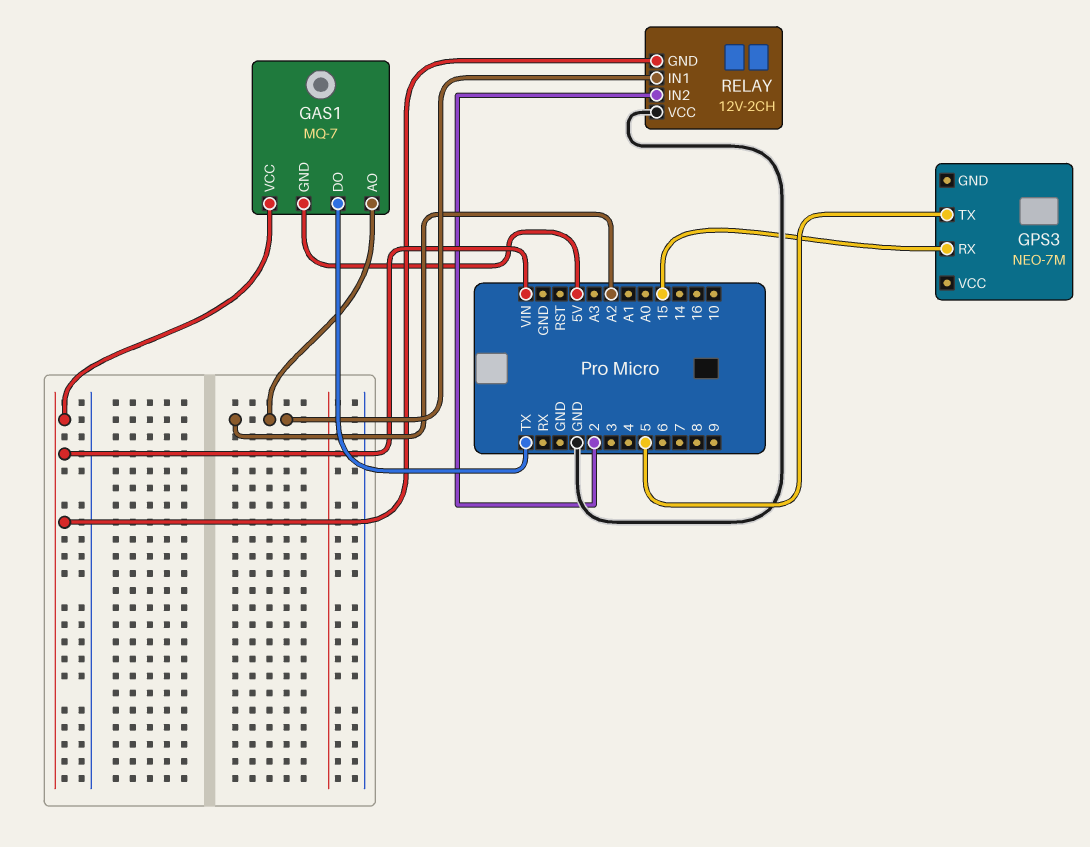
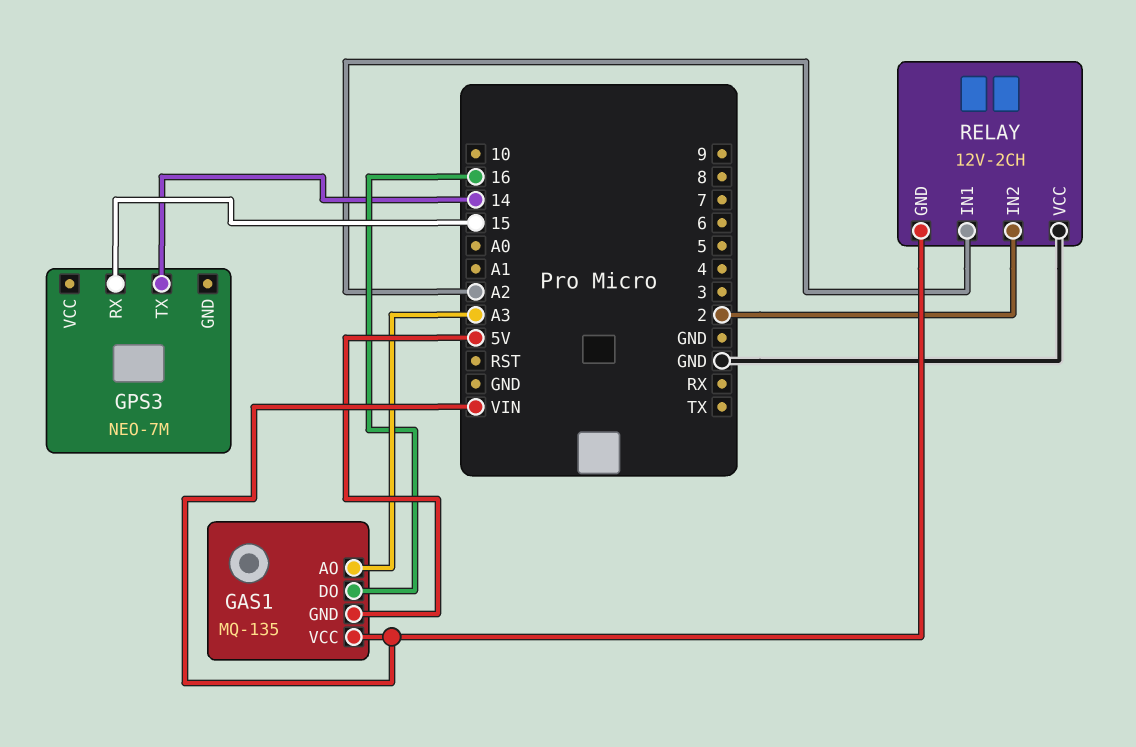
GAS1: MQ-7 -> MQ-135
GAS1 pin AO: A2 -> A3
GAS1 pin DO: TX -> 16
GPS3 pin TX: 5 -> 14

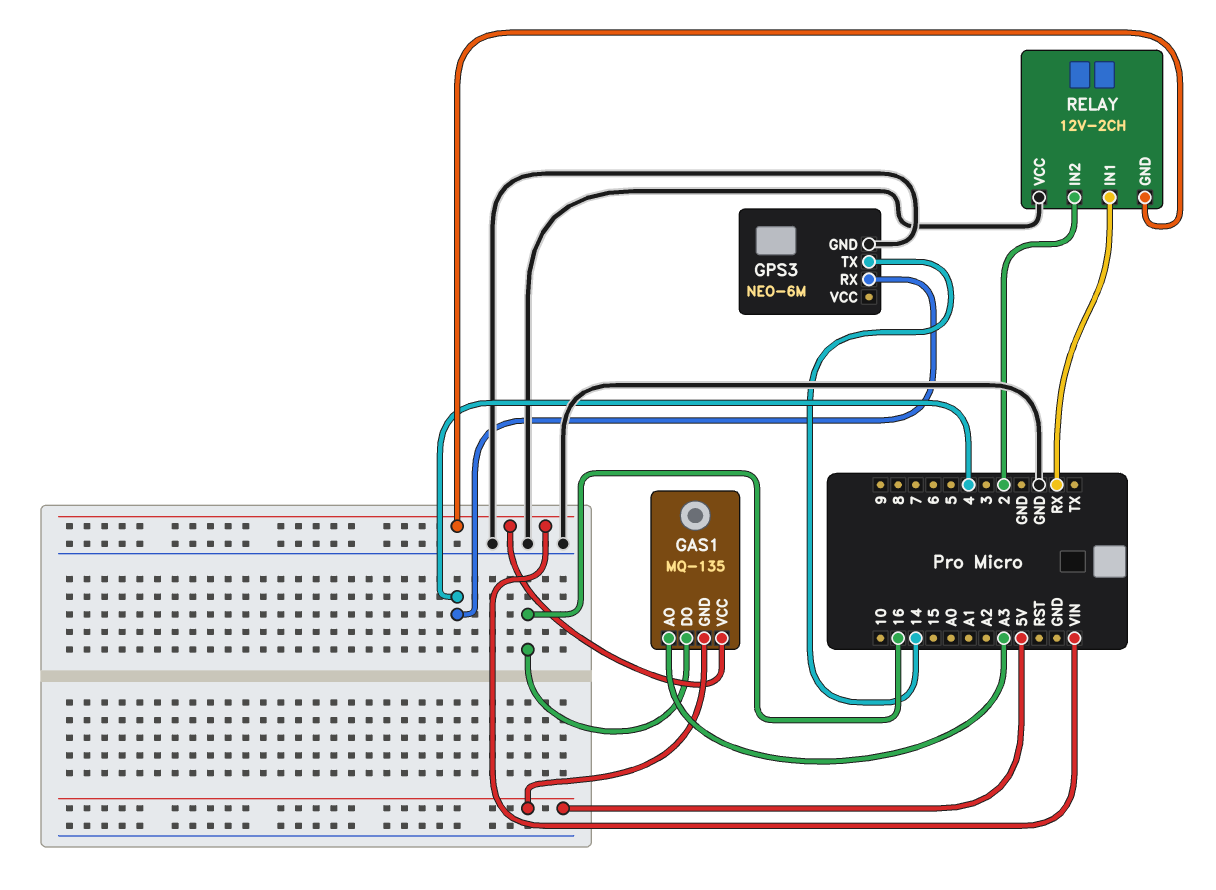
GPS3: NEO-7M -> NEO-6M
GPS3 pin GND: none -> GND
GPS3 pin RX: 15 -> 4
RELAY pin IN1: A2 -> RX

